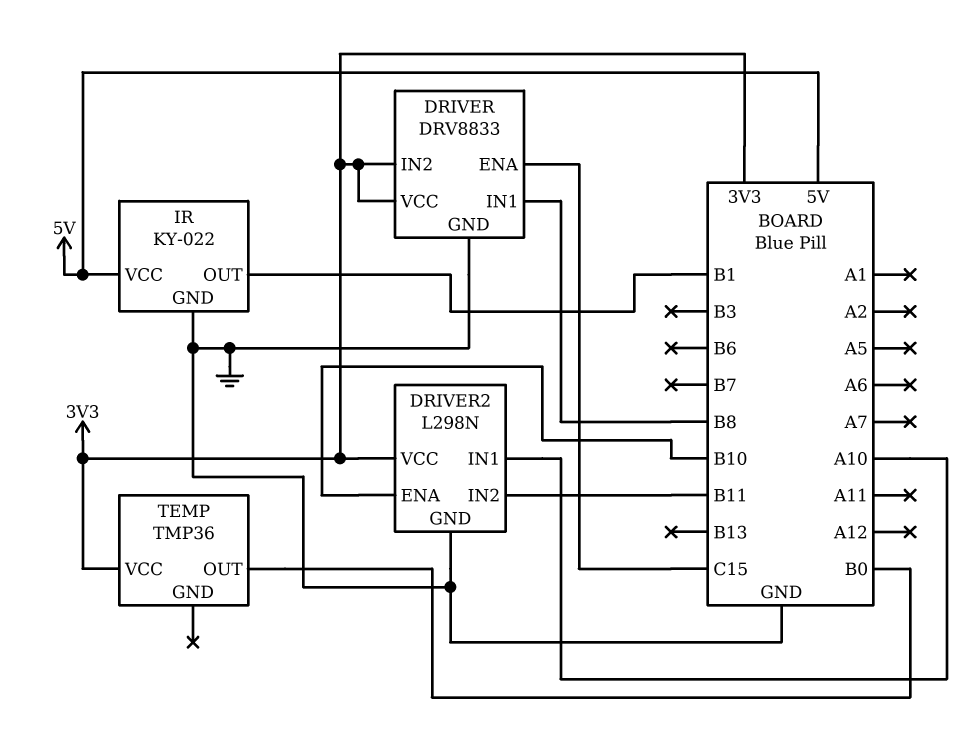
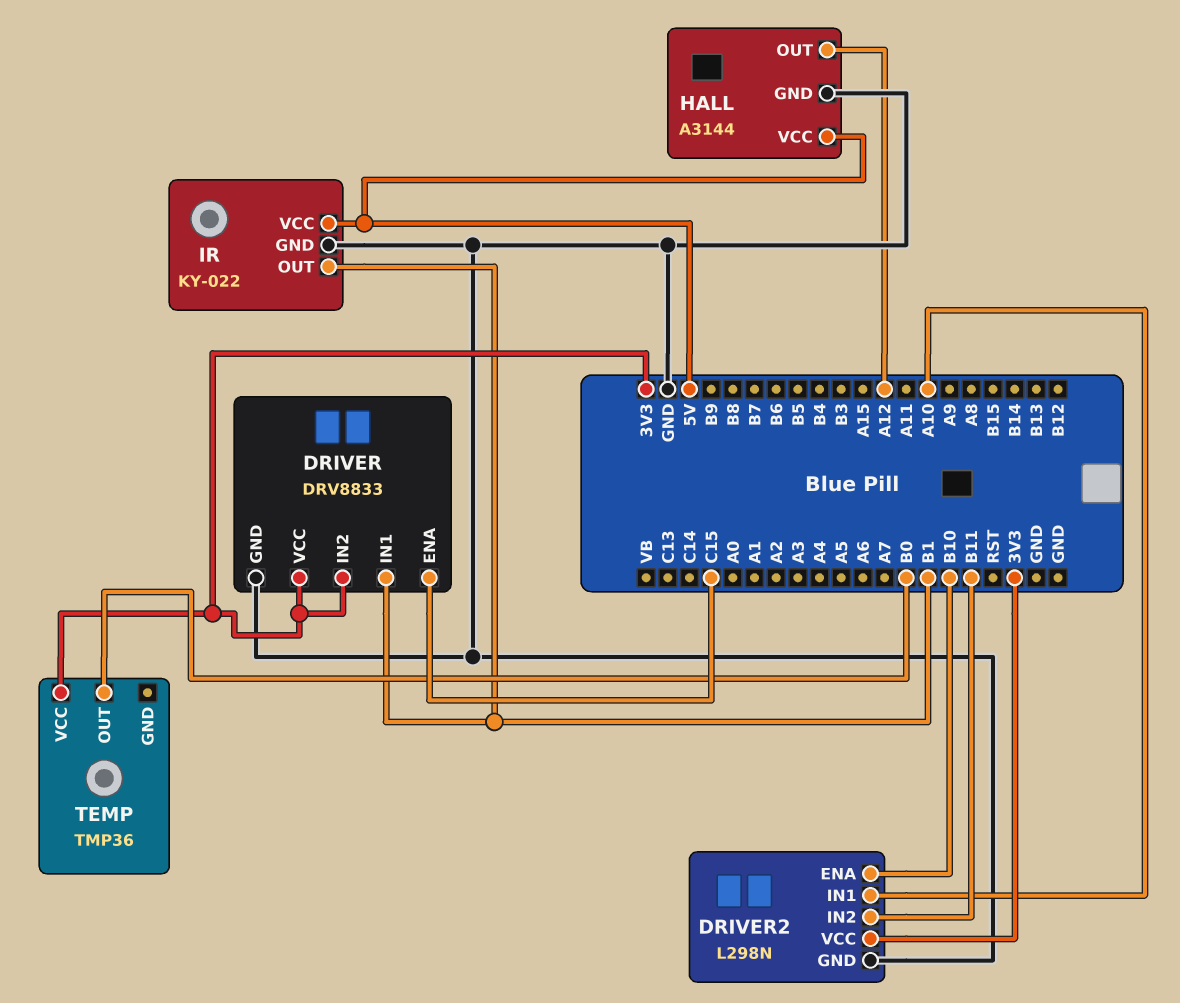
DRIVER pin IN1: B8 -> B1
HALL: none -> A3144
HALL pin GND: none -> GND
HALL pin OUT: none -> A12
HALL pin VCC: none -> 5V

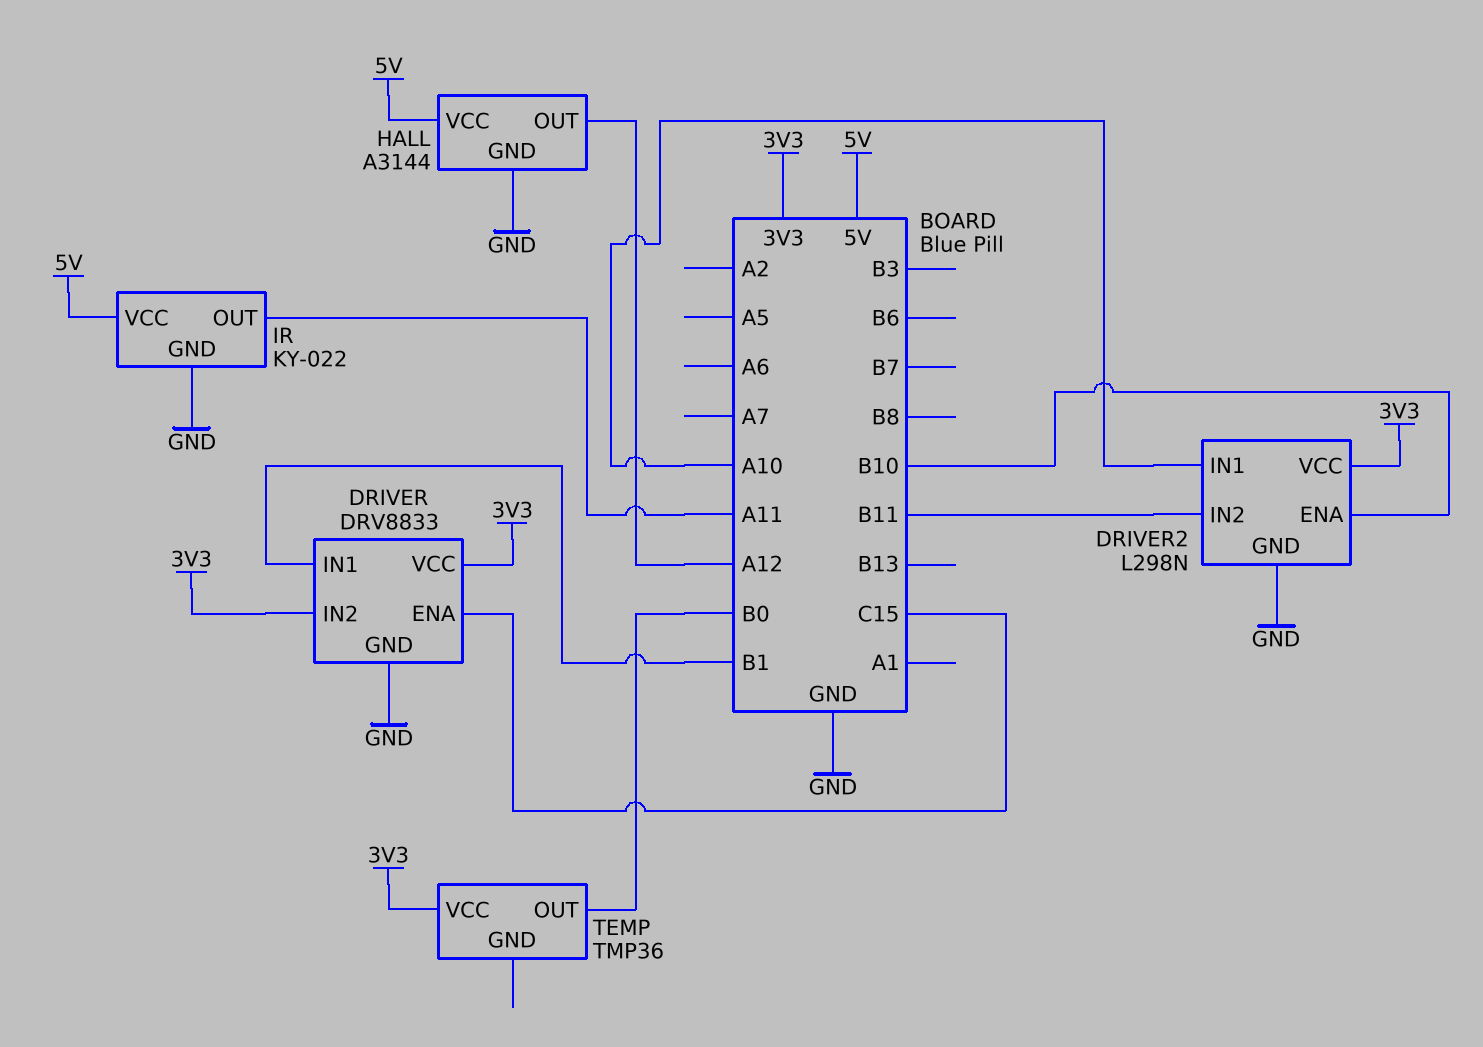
IR pin OUT: B1 -> A11

